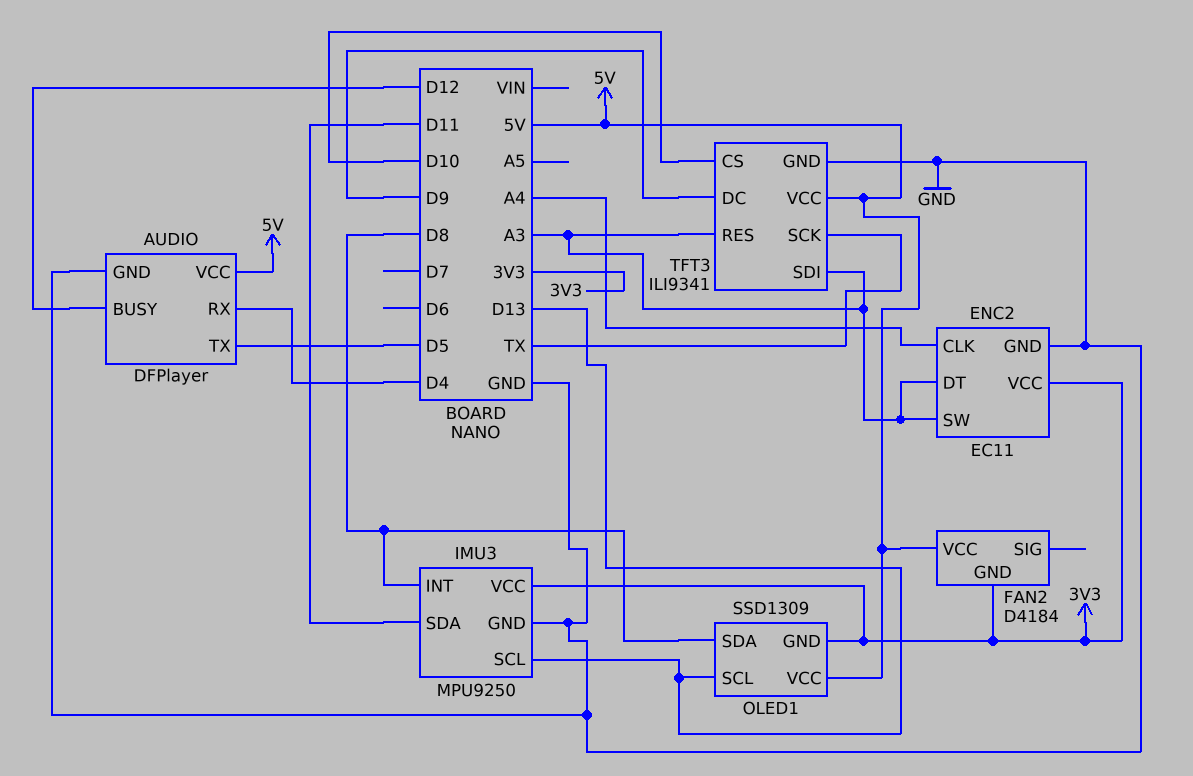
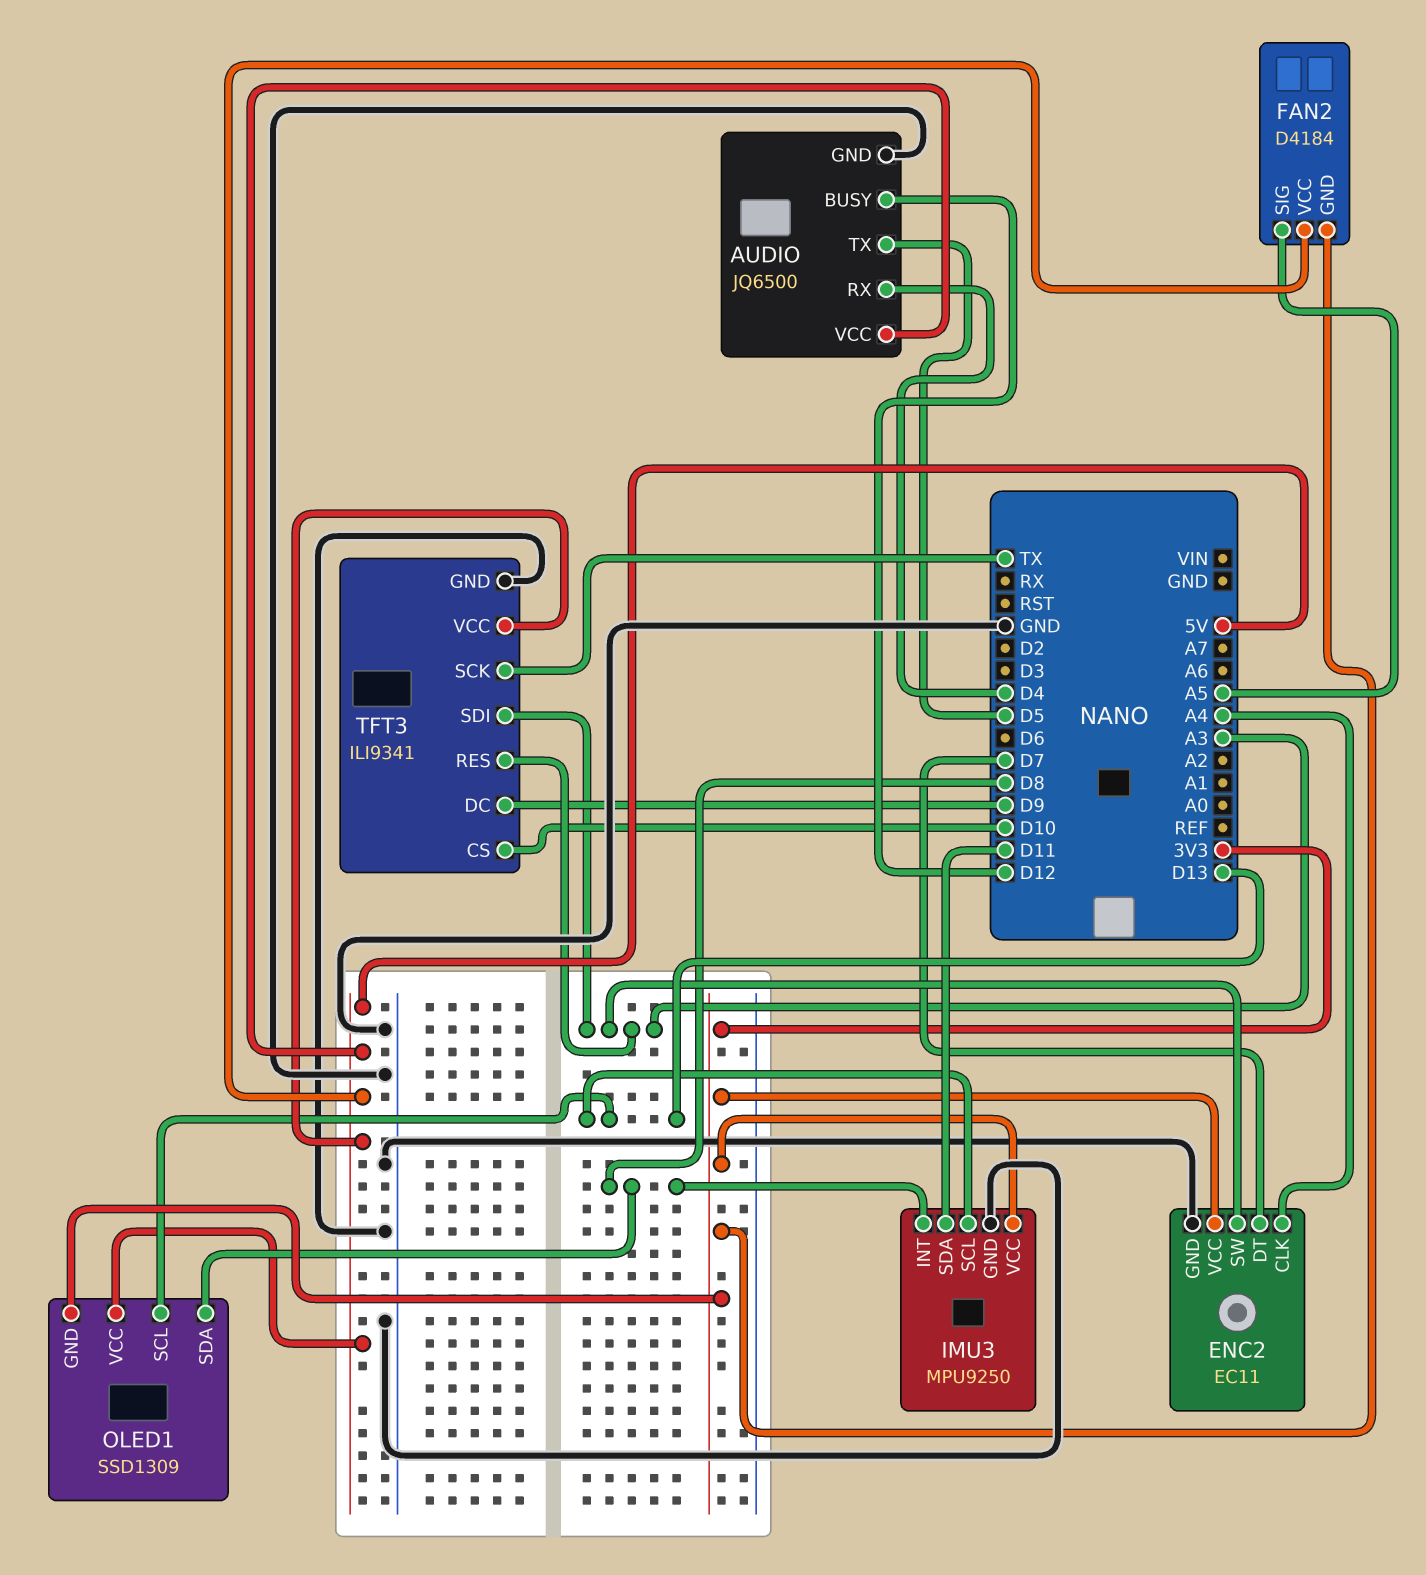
AUDIO: DFPlayer -> JQ6500
ENC2 pin DT: A3 -> D7
FAN2 pin SIG: none -> A5

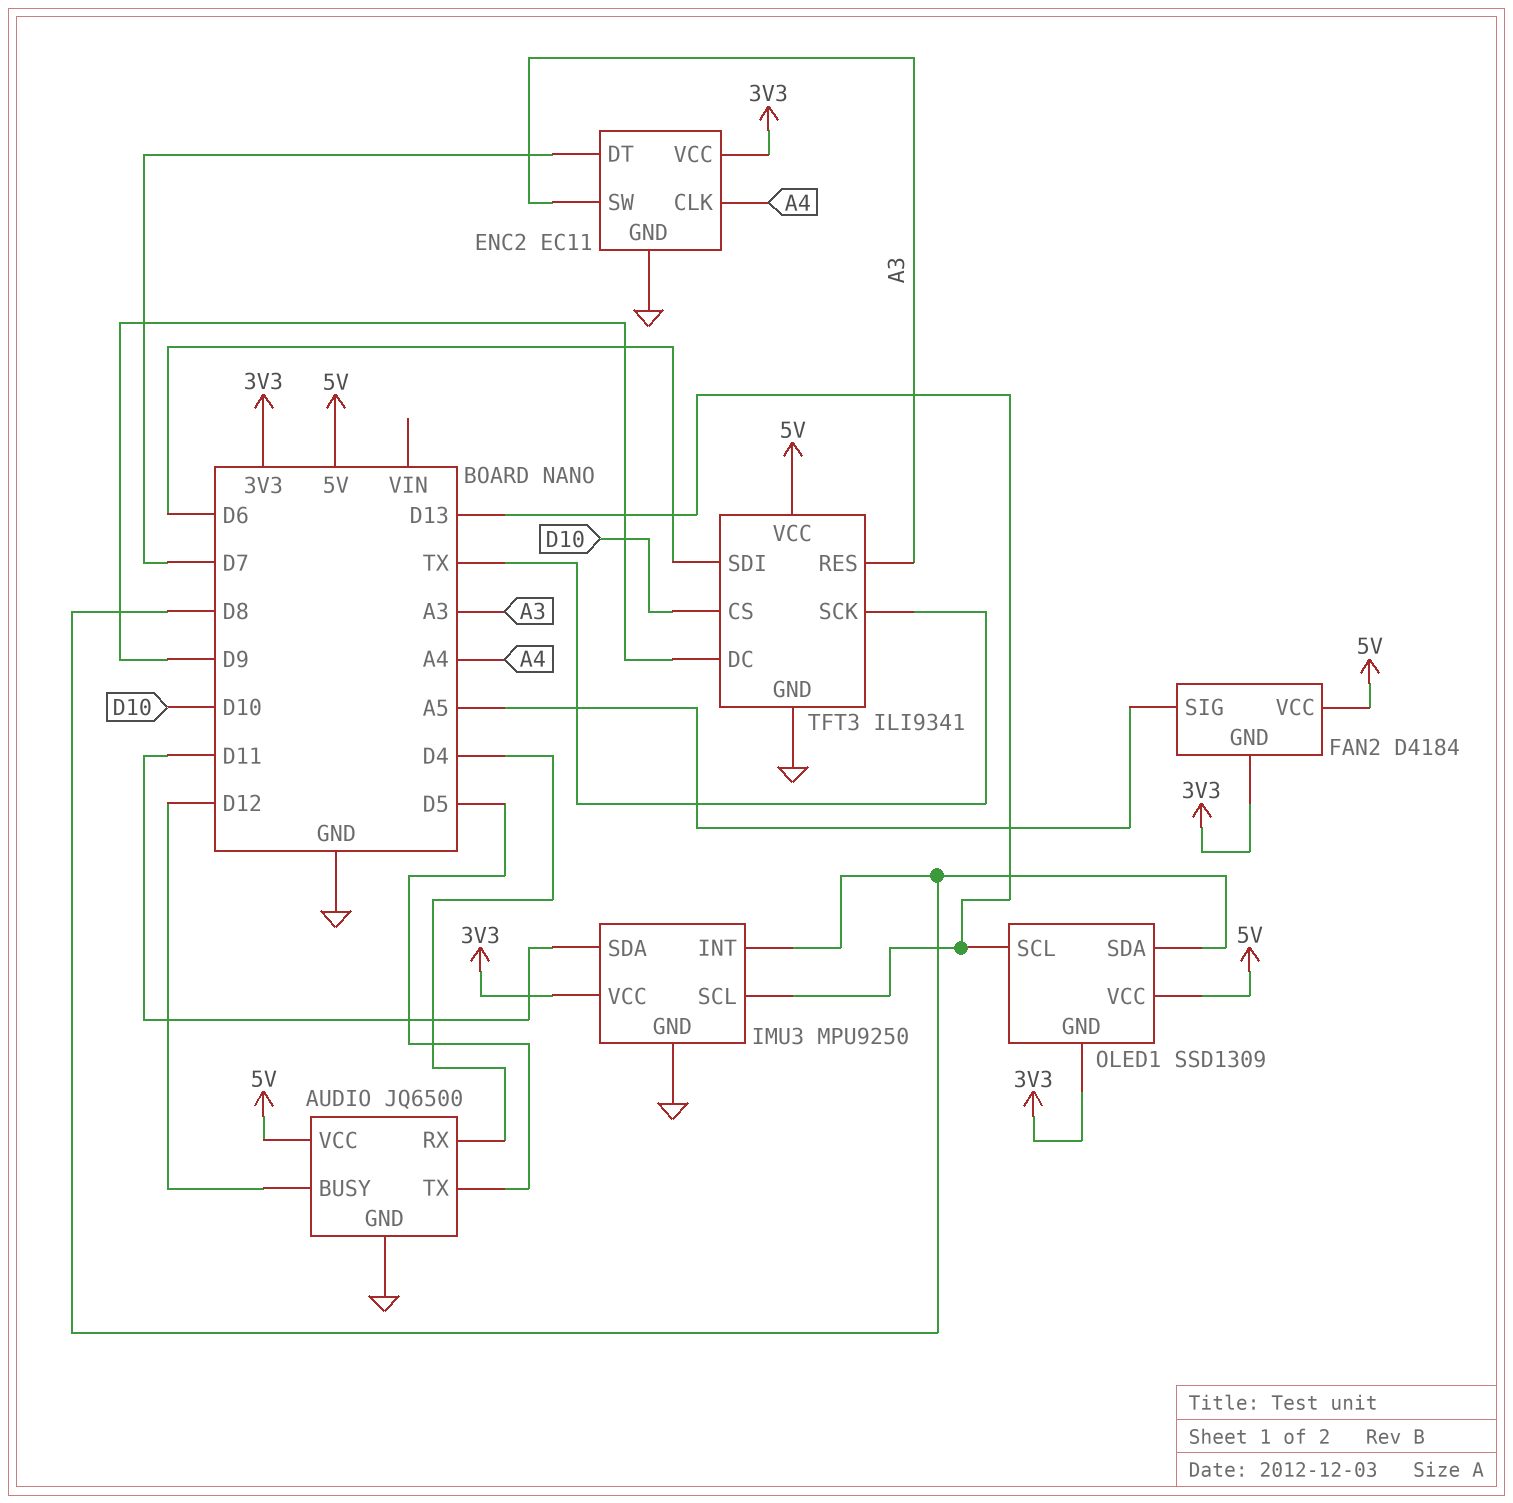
TFT3 pin SDI: A3 -> D6

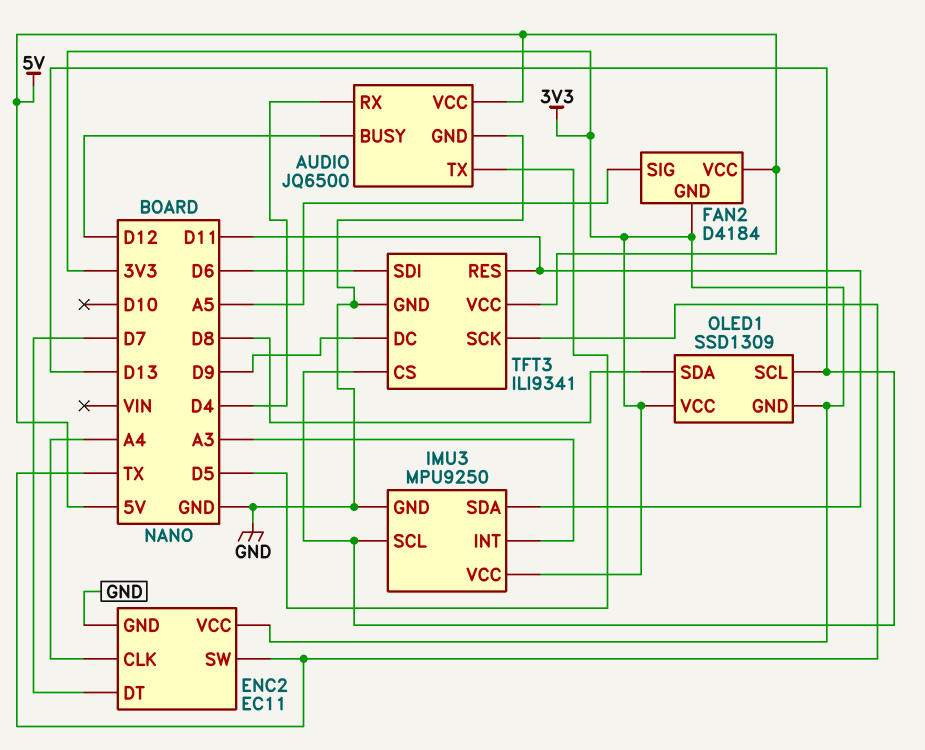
ENC2 pin SW: A3 -> TX
IMU3 pin INT: D8 -> A3
OLED1 pin VCC: 5V -> 3V3
TFT3 pin CS: D10 -> D13
TFT3 pin RES: A3 -> D11

